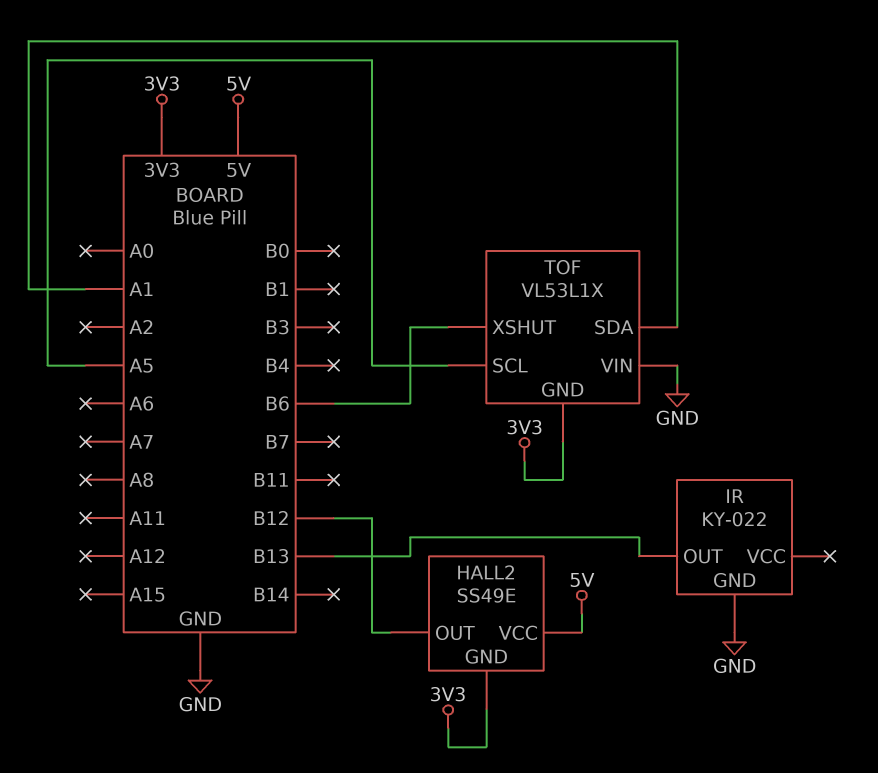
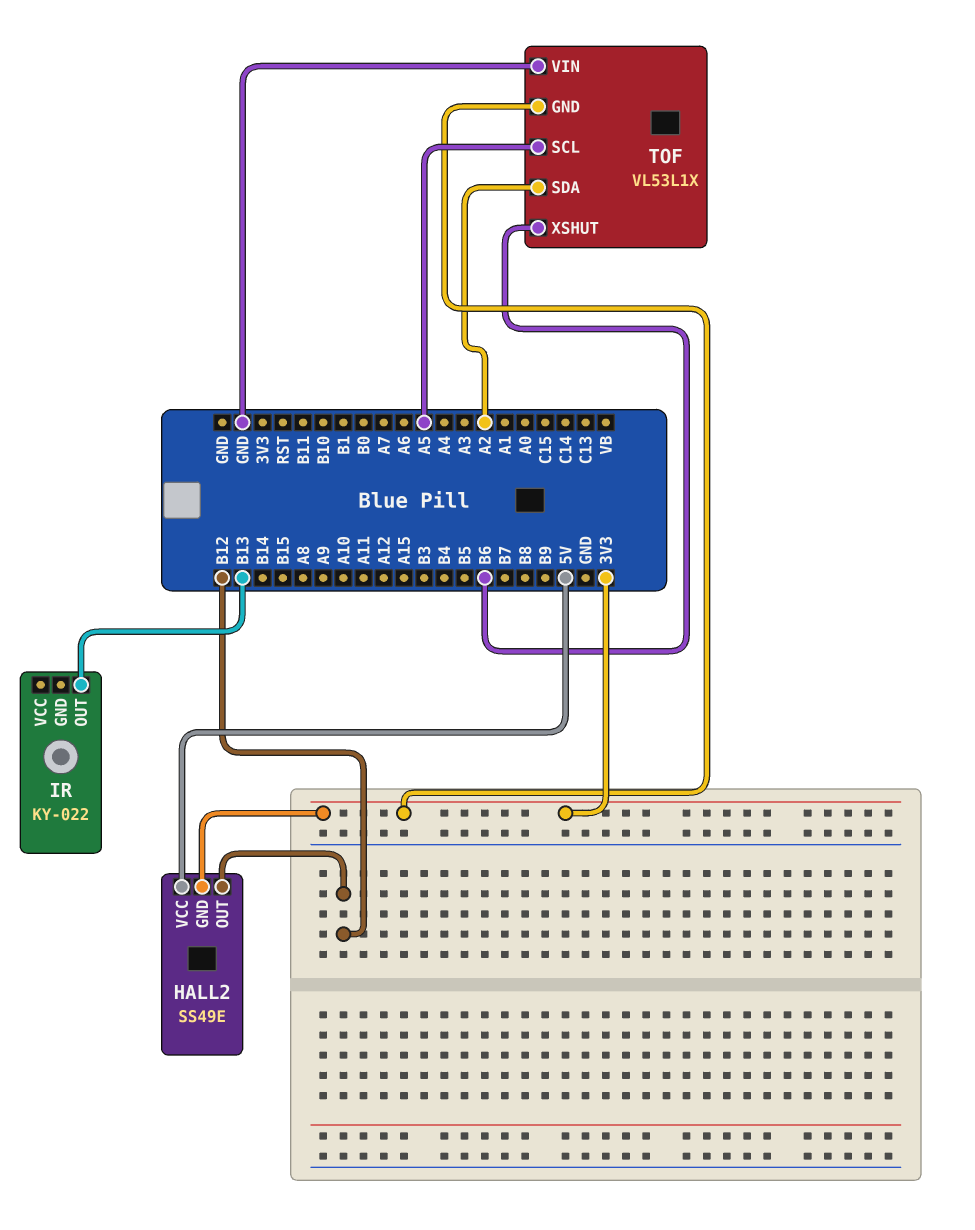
IR pin GND: GND -> none
TOF pin SDA: A1 -> A2

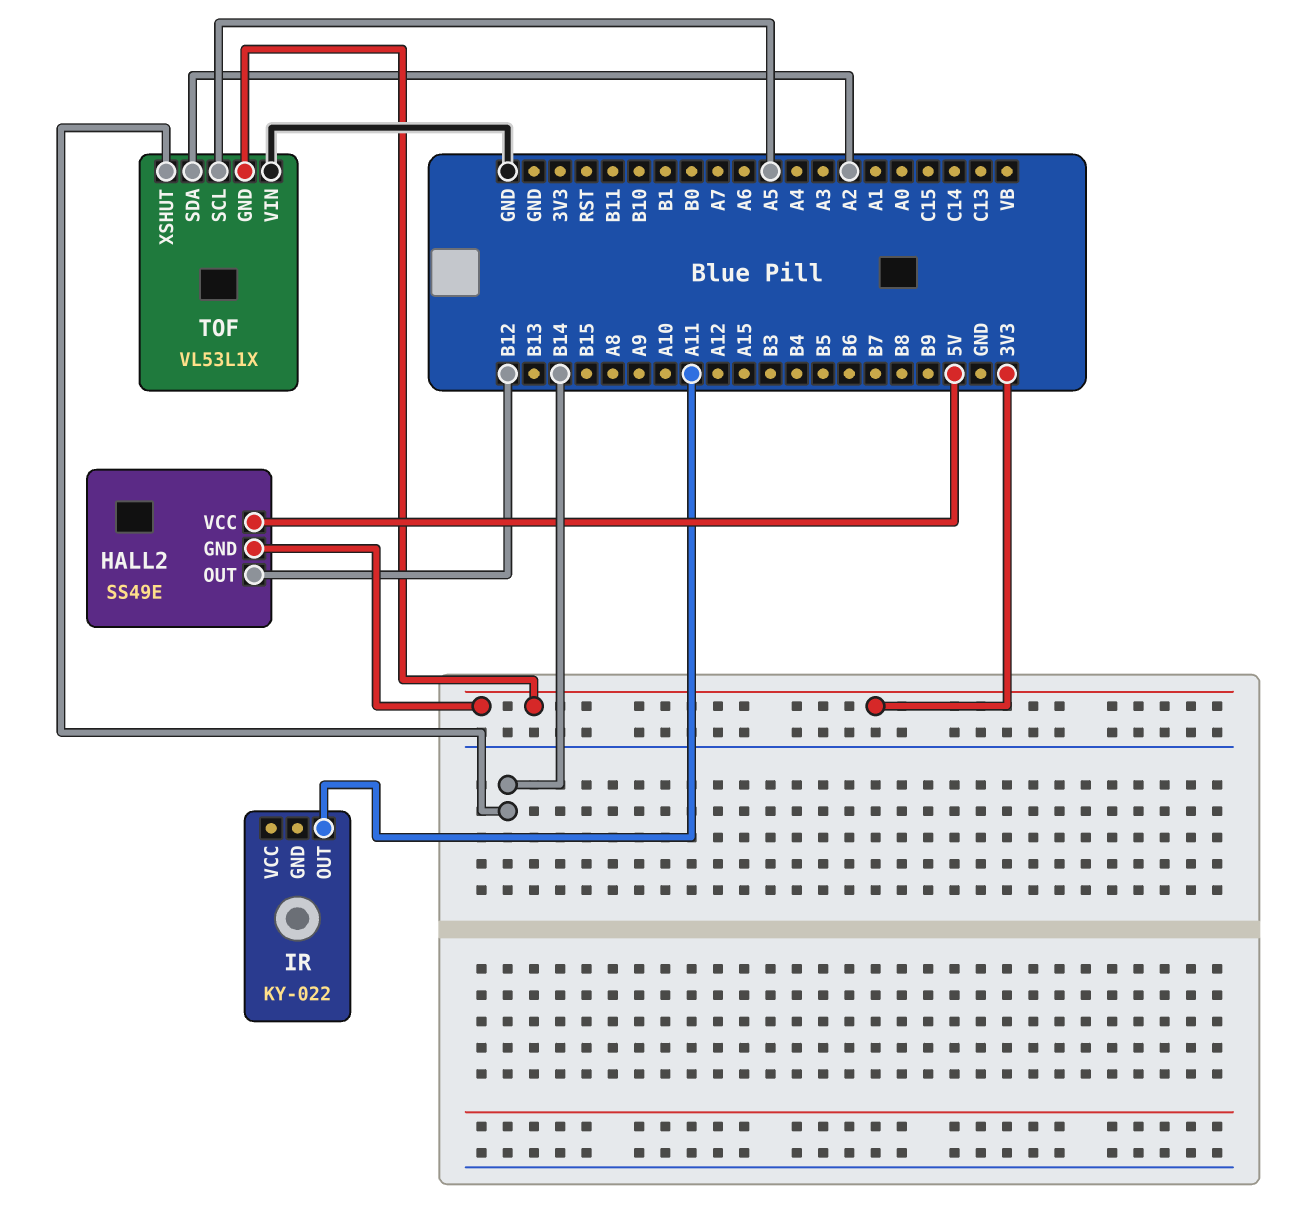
IR pin OUT: B13 -> A11
TOF pin XSHUT: B6 -> B14

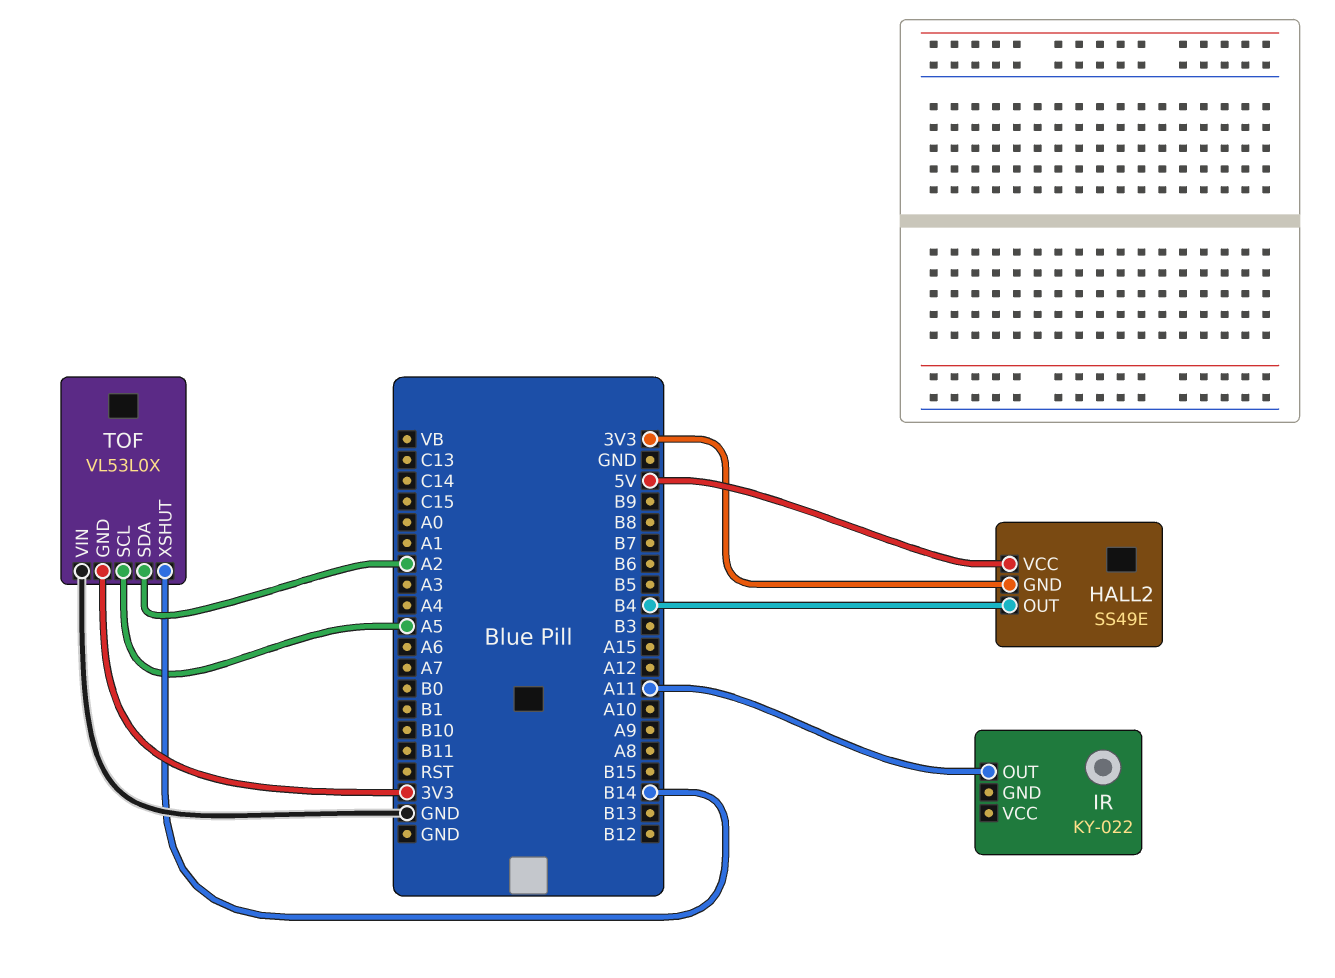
HALL2 pin OUT: B12 -> B4
TOF: VL53L1X -> VL53L0X

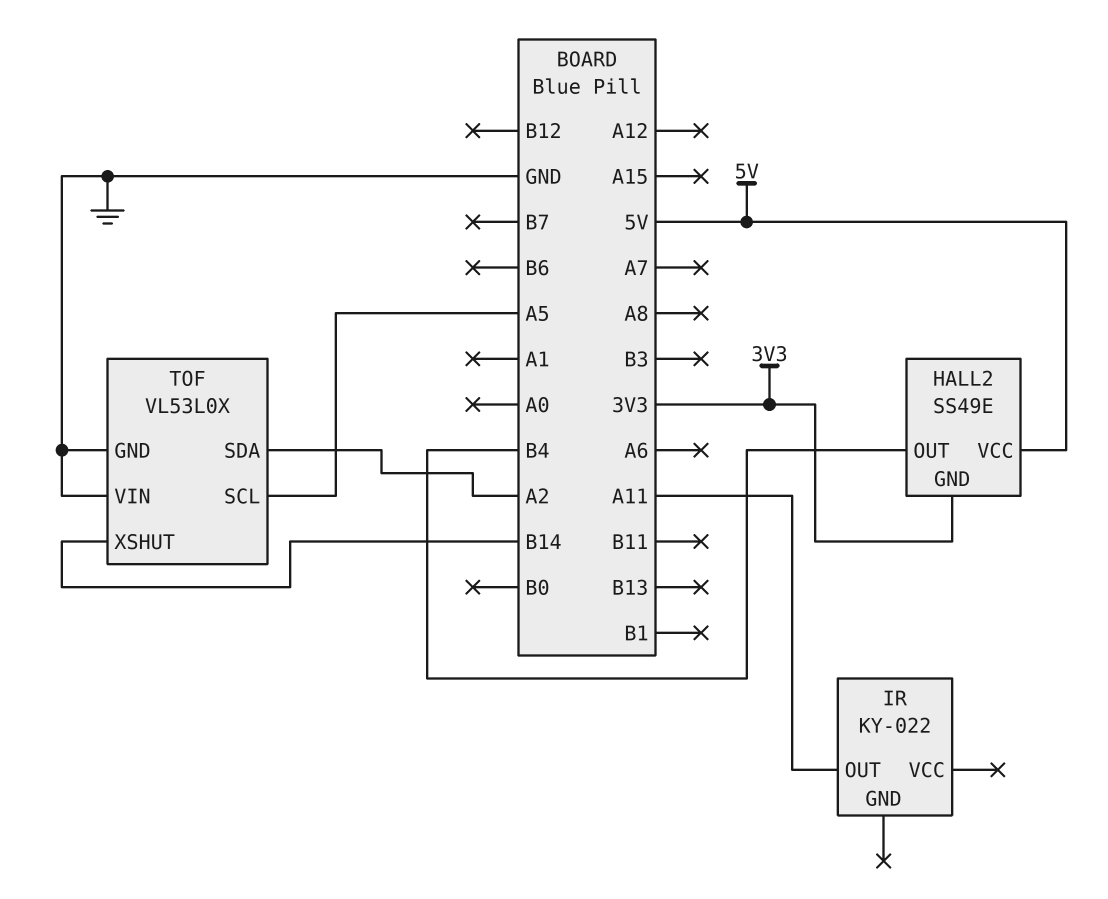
TOF pin GND: 3V3 -> GND

